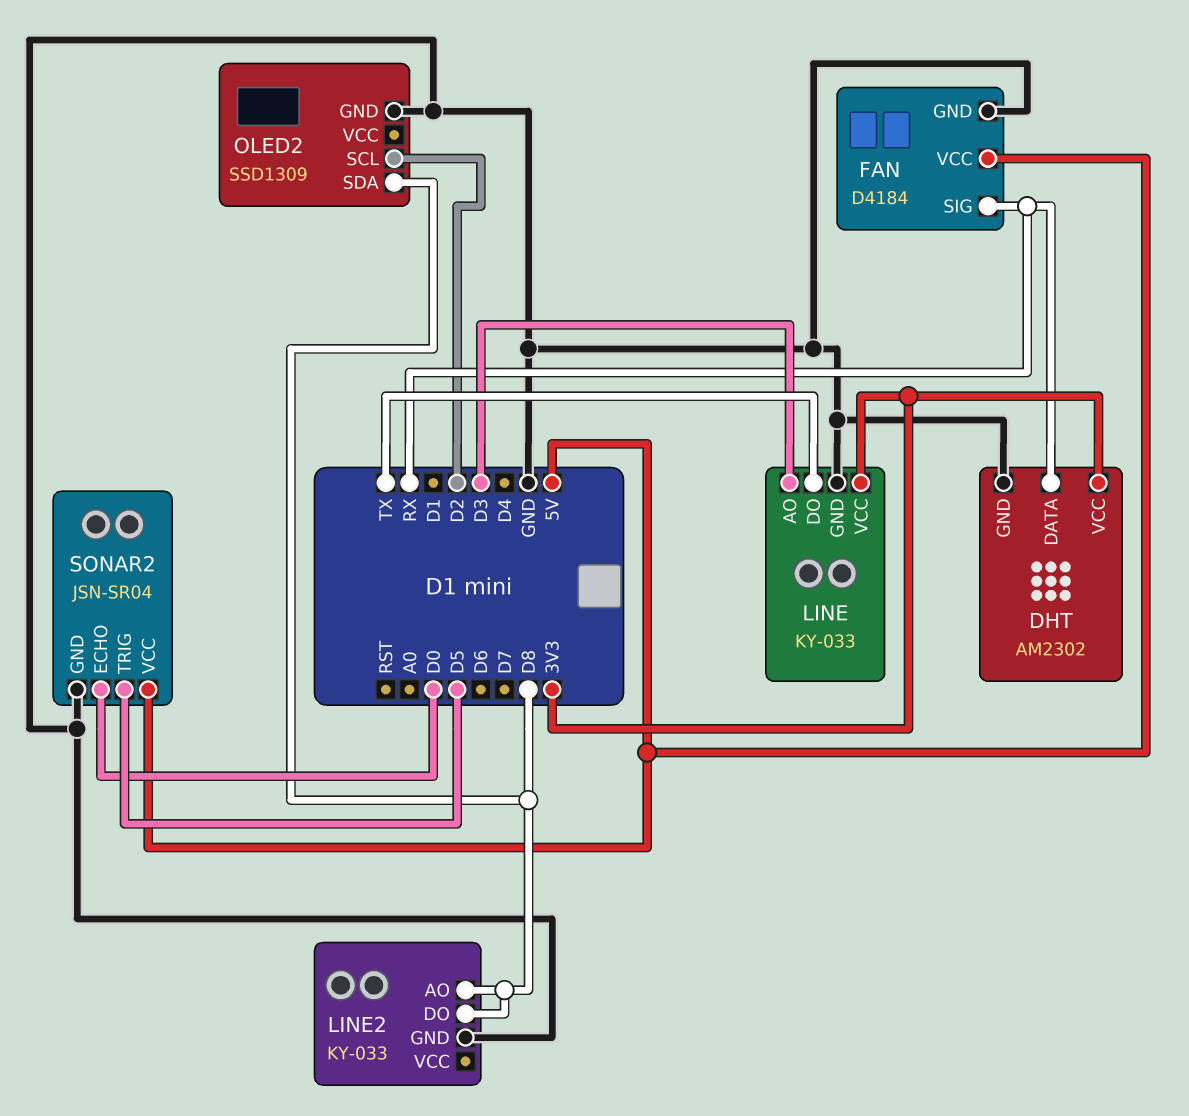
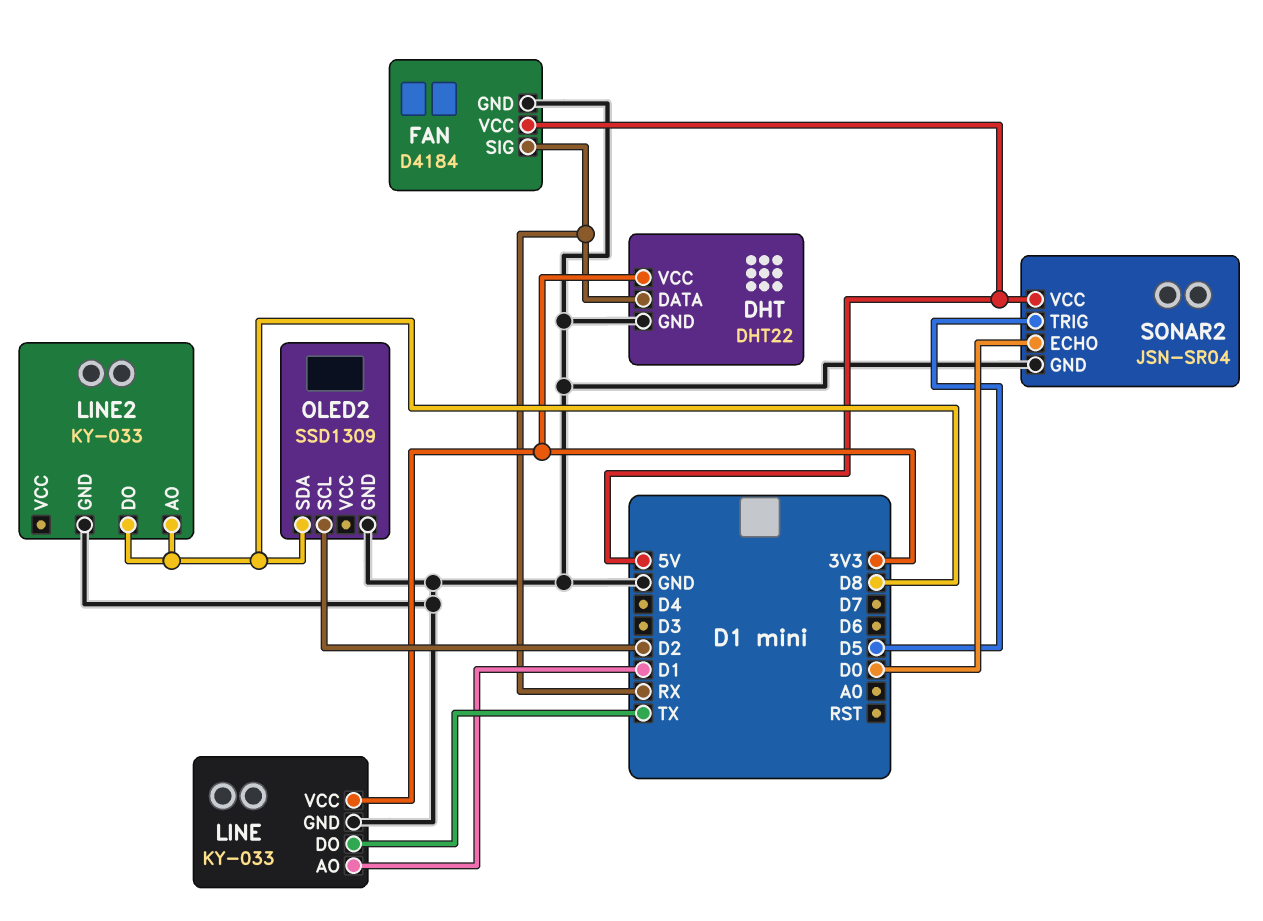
DHT: AM2302 -> DHT22
LINE pin AO: D3 -> D1

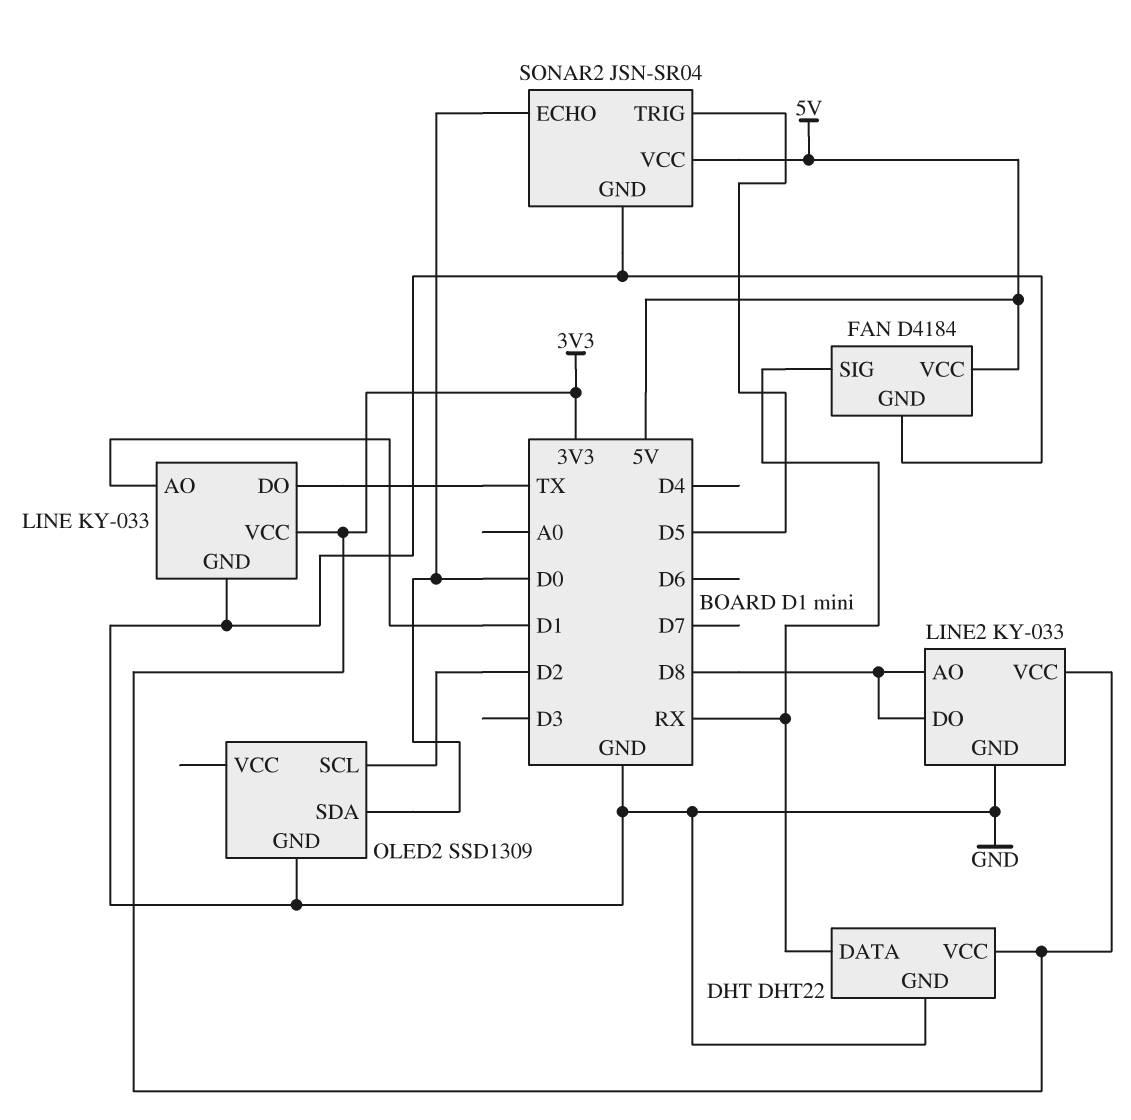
LINE2 pin VCC: none -> 3V3
OLED2 pin SDA: D8 -> D0

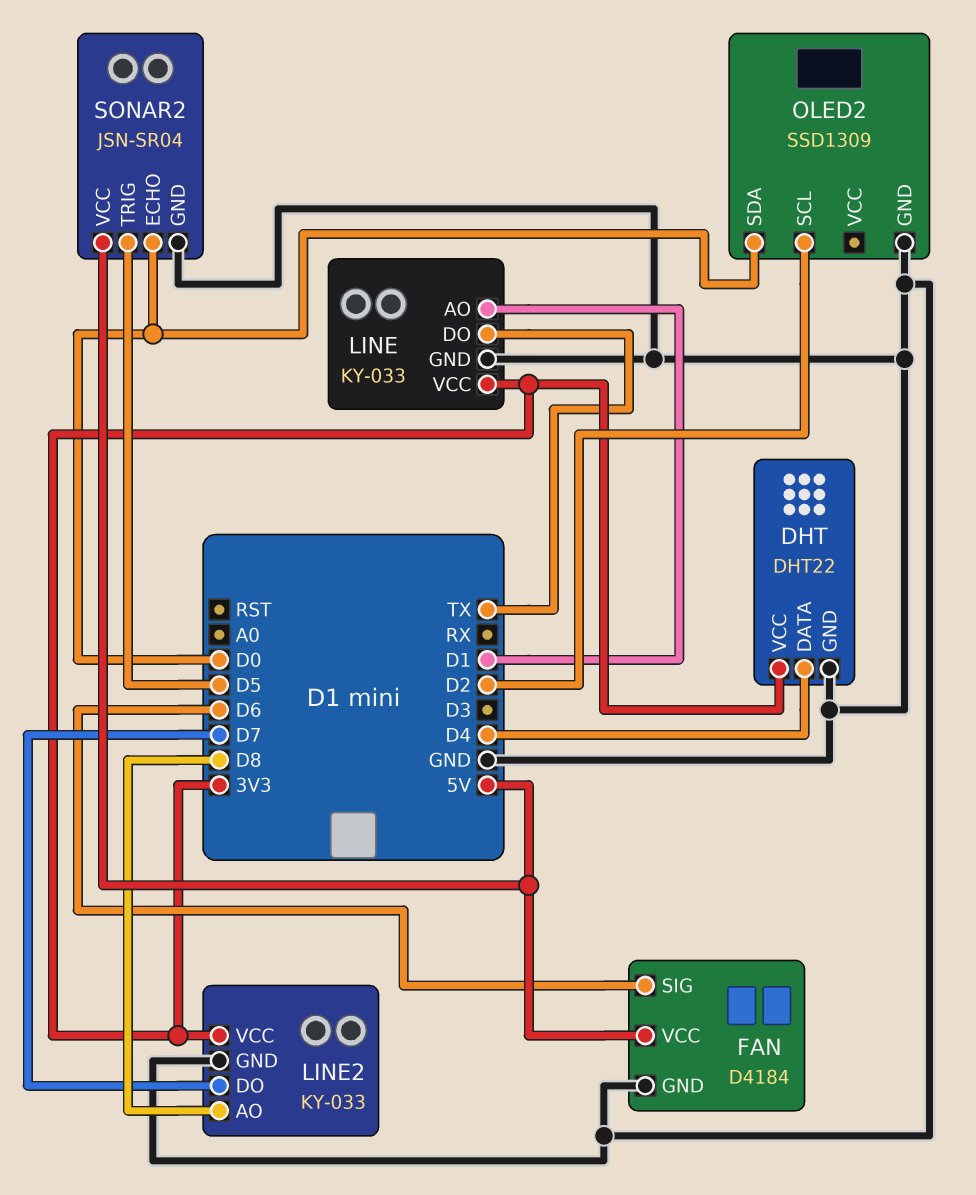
DHT pin DATA: RX -> D4
FAN pin SIG: RX -> D6
LINE2 pin DO: D8 -> D7

